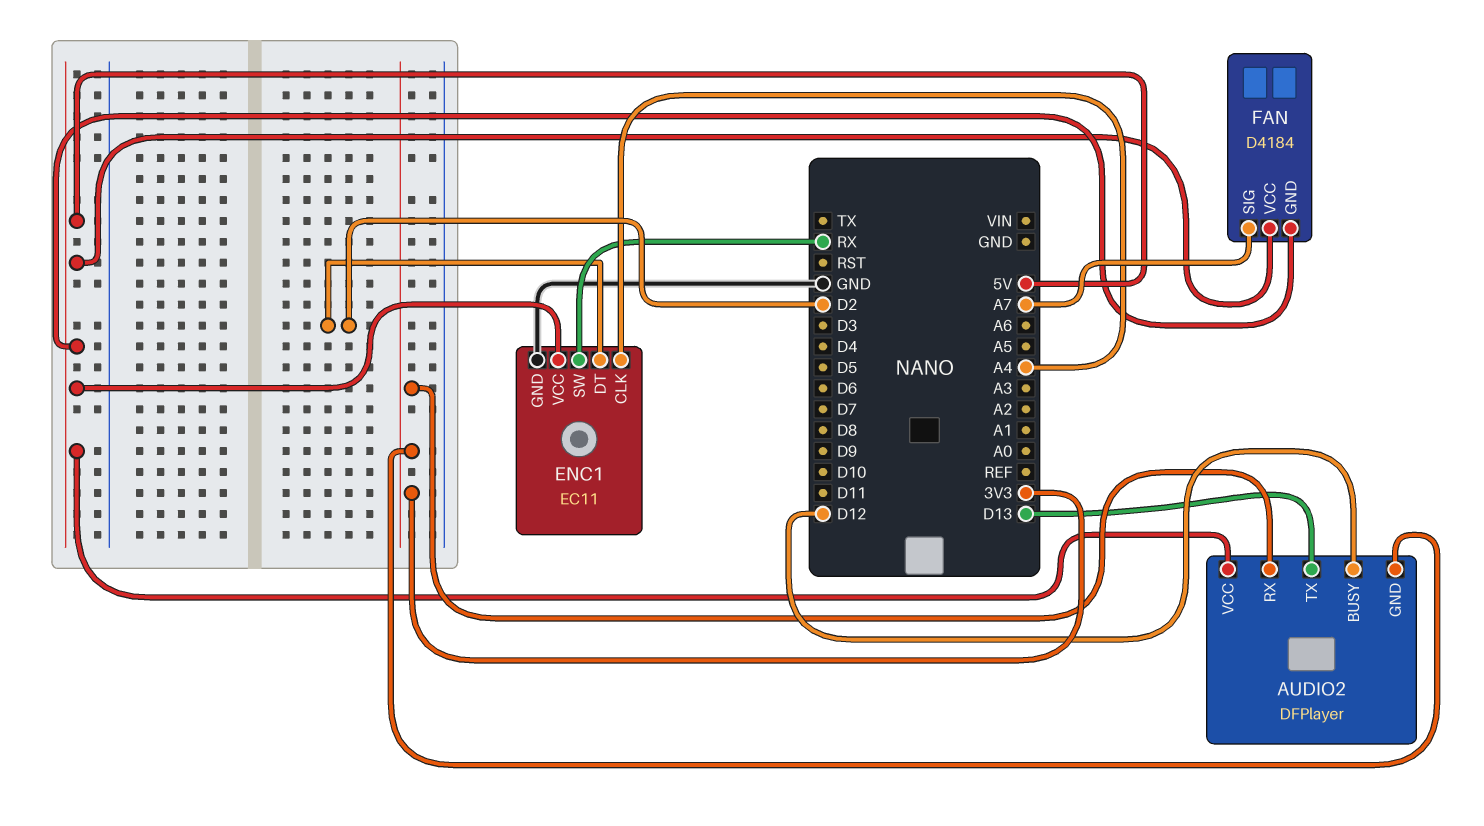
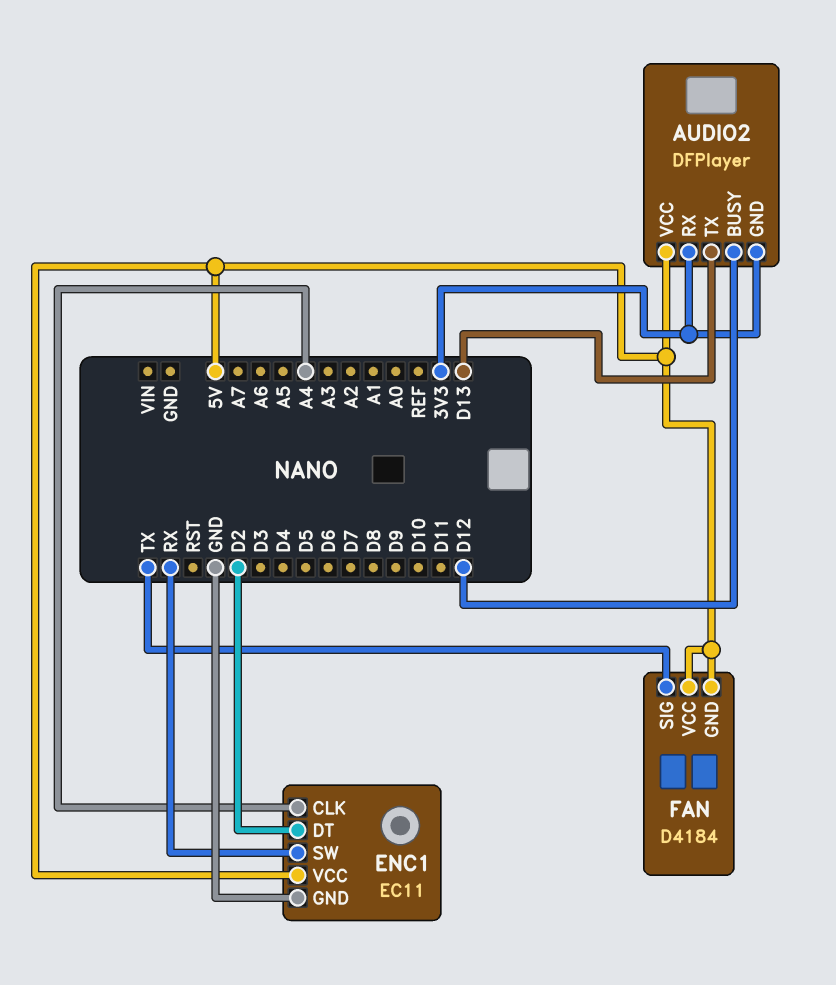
FAN pin SIG: A7 -> TX

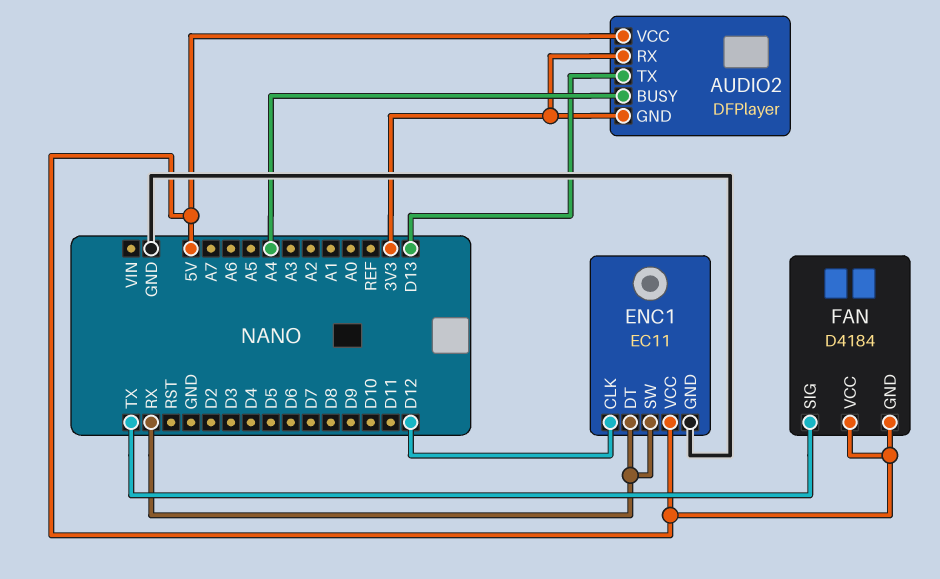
AUDIO2 pin BUSY: D12 -> A4
ENC1 pin CLK: A4 -> D12
ENC1 pin DT: D2 -> RX

